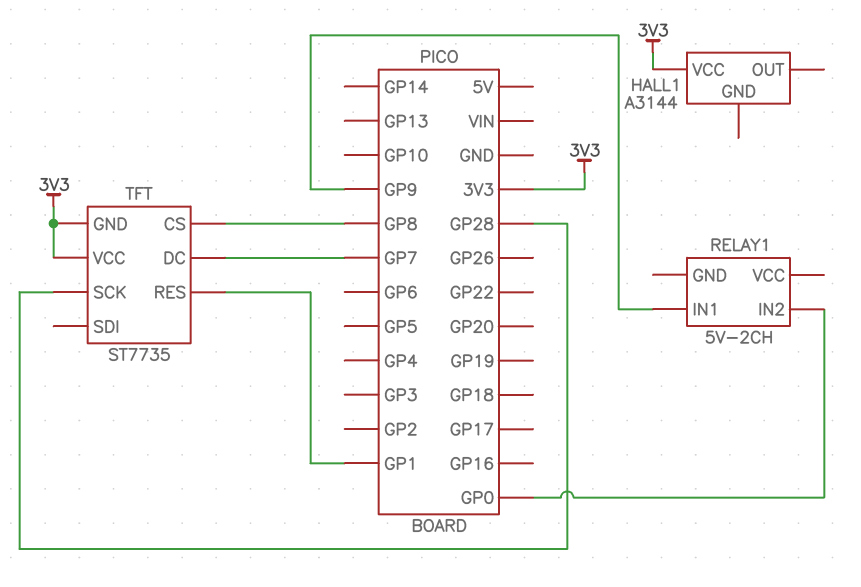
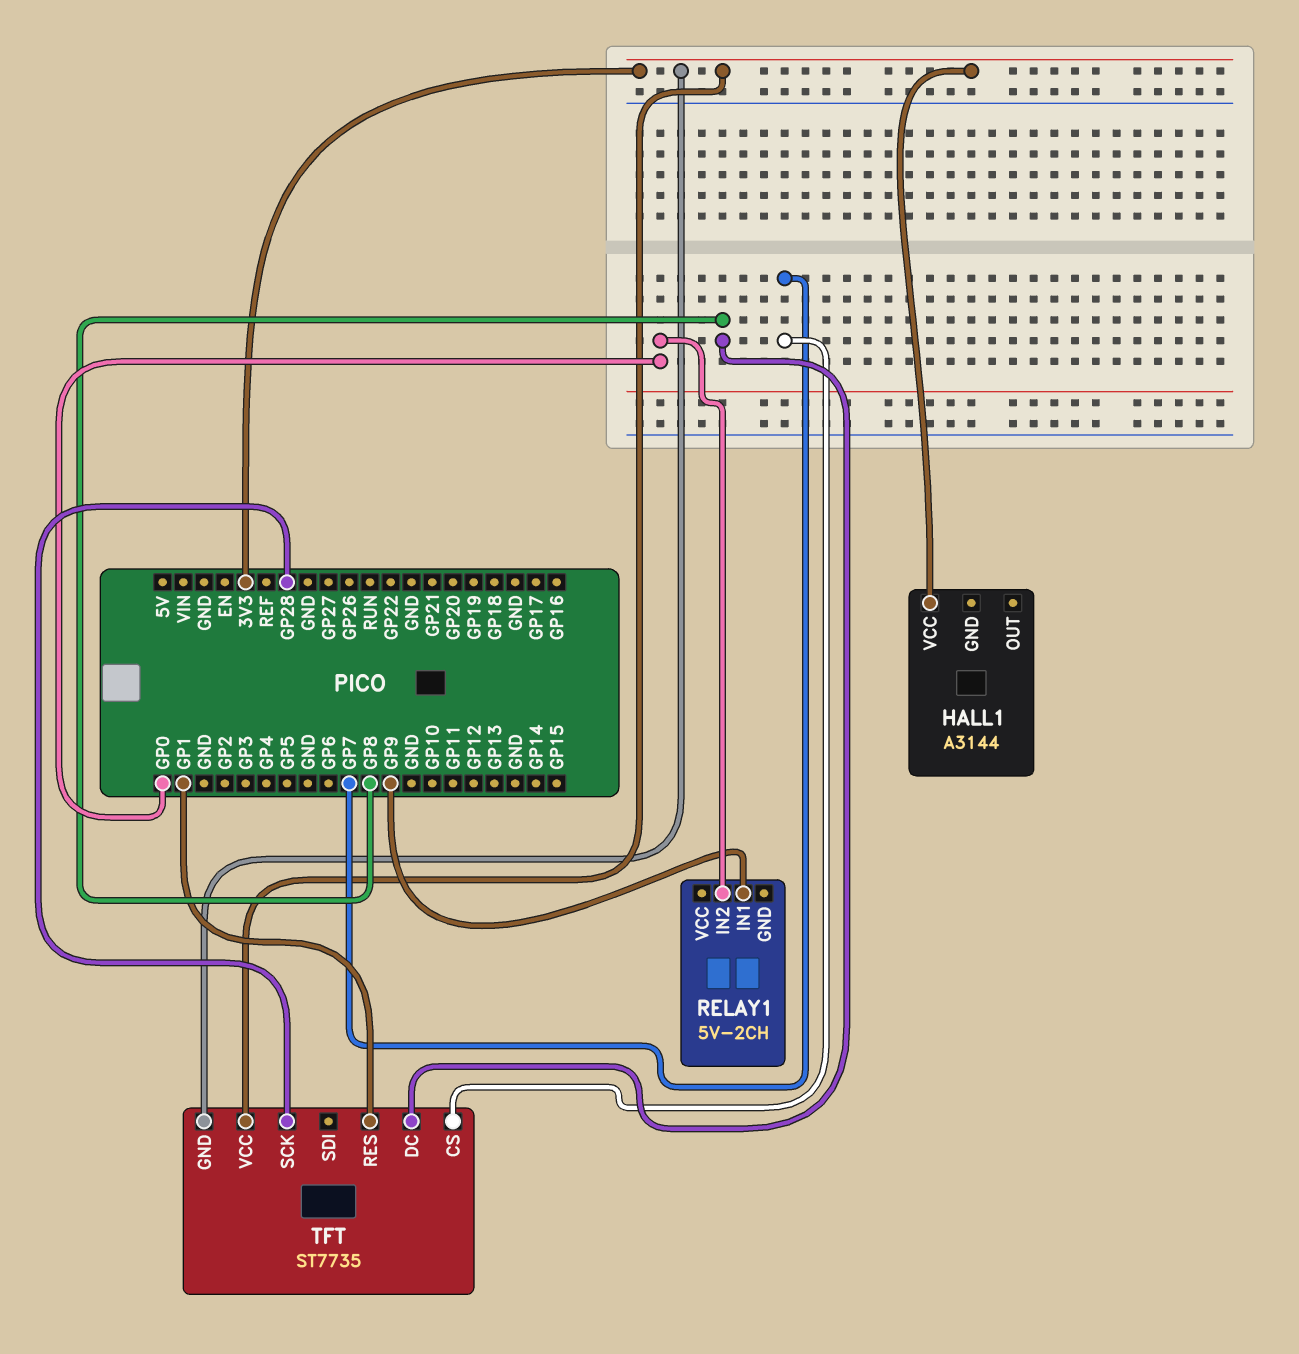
TFT pin CS: GP8 -> GP7
TFT pin DC: GP7 -> GP8

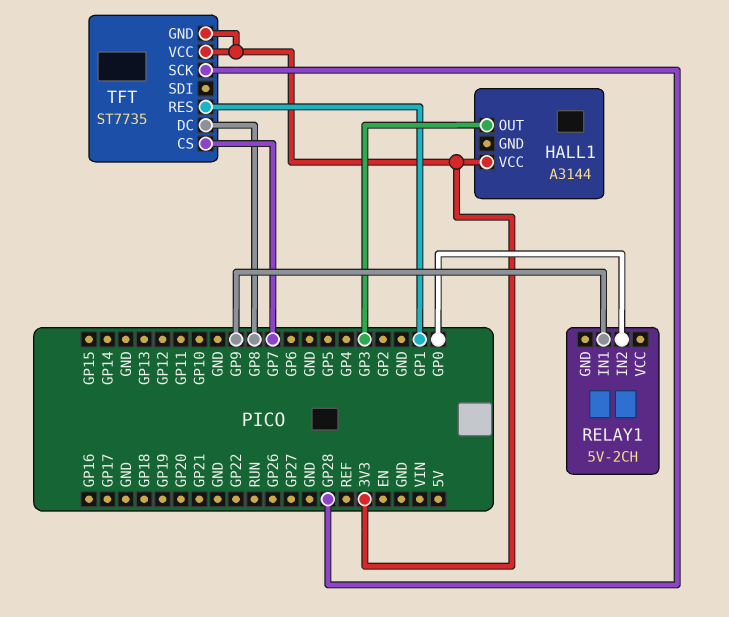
HALL1 pin OUT: none -> GP3

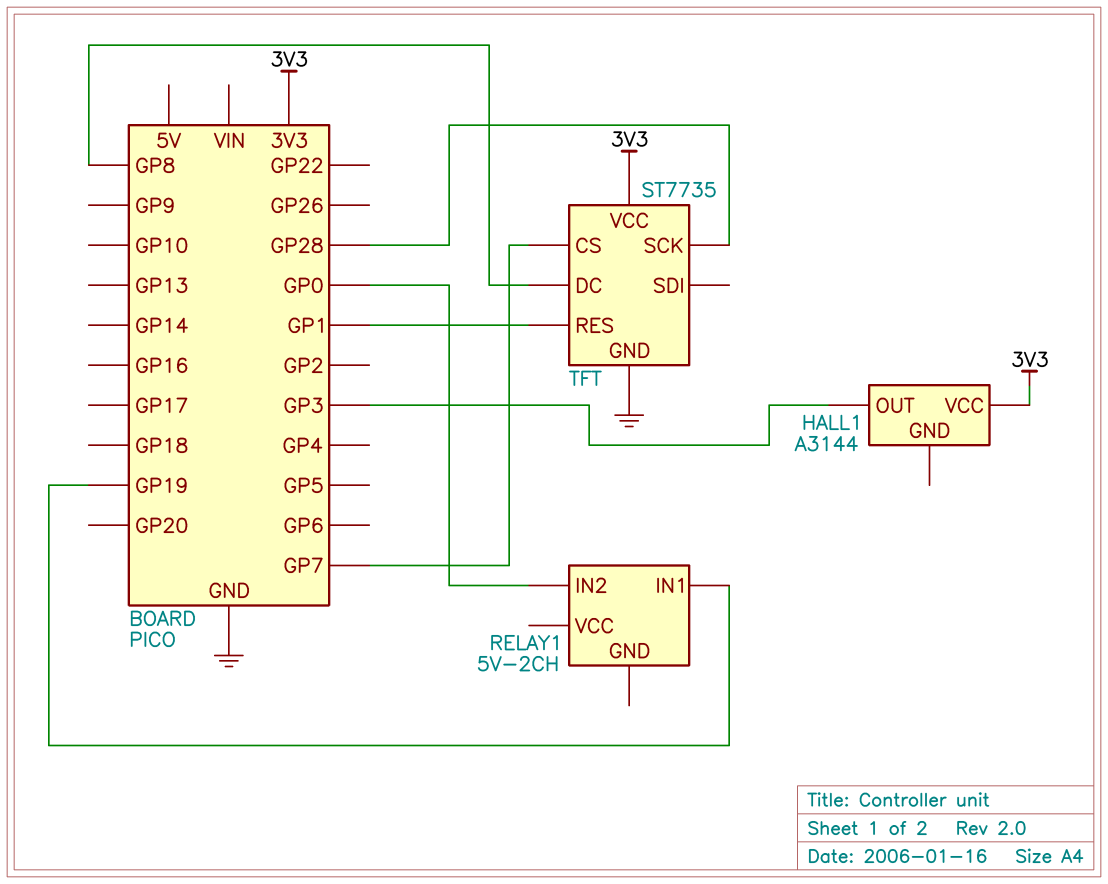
RELAY1 pin IN1: GP9 -> GP19
TFT pin GND: 3V3 -> GND

